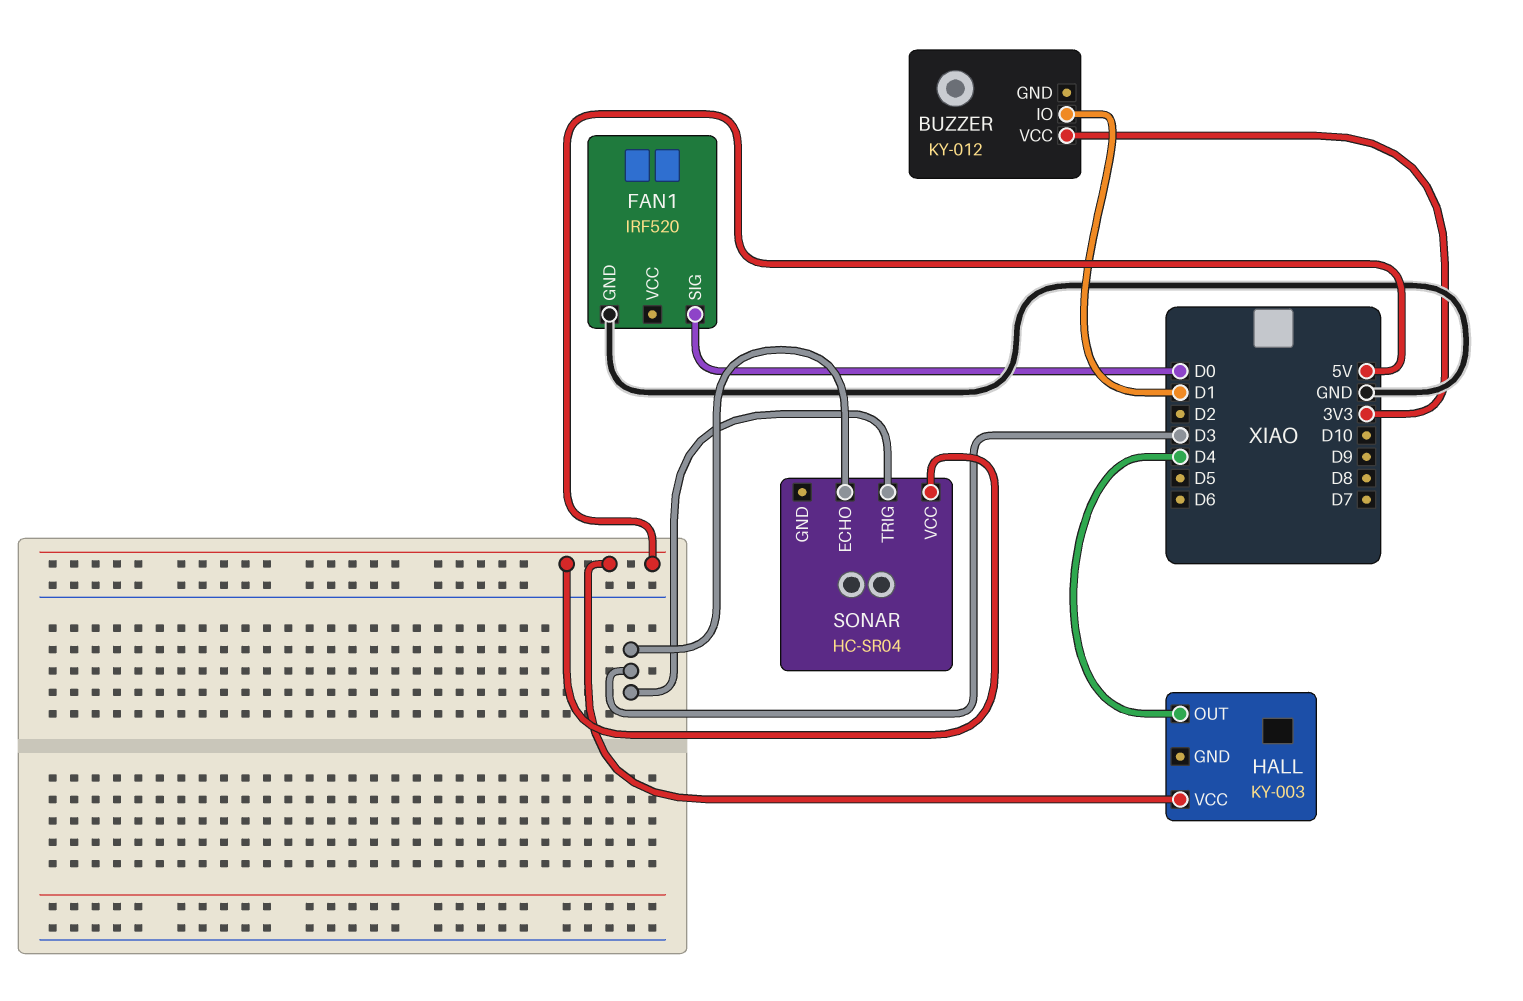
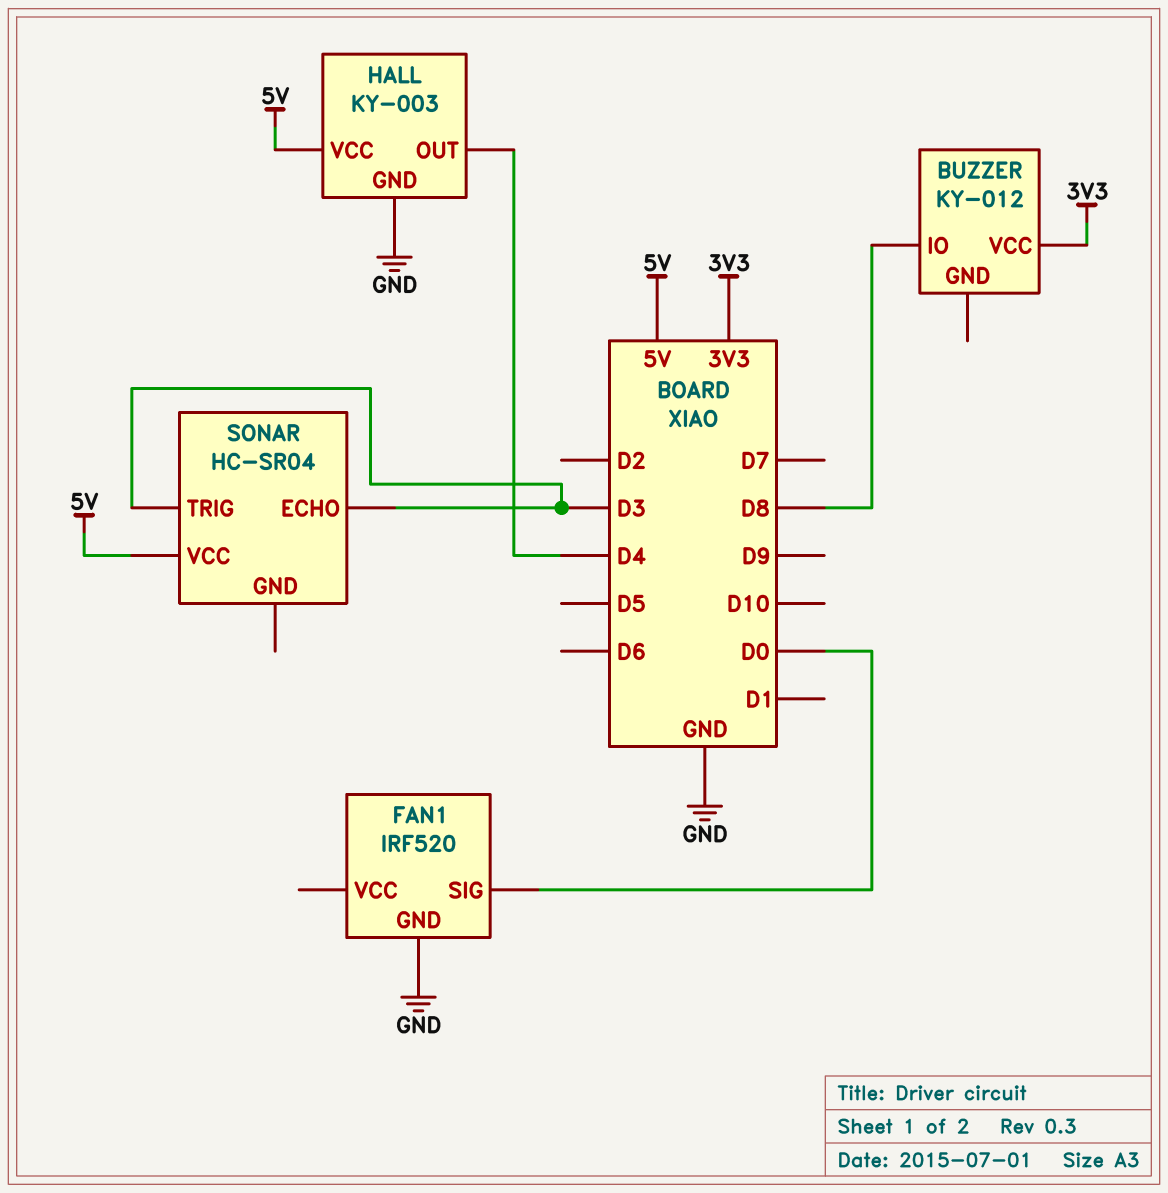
BUZZER pin IO: D1 -> D8
HALL pin GND: none -> GND

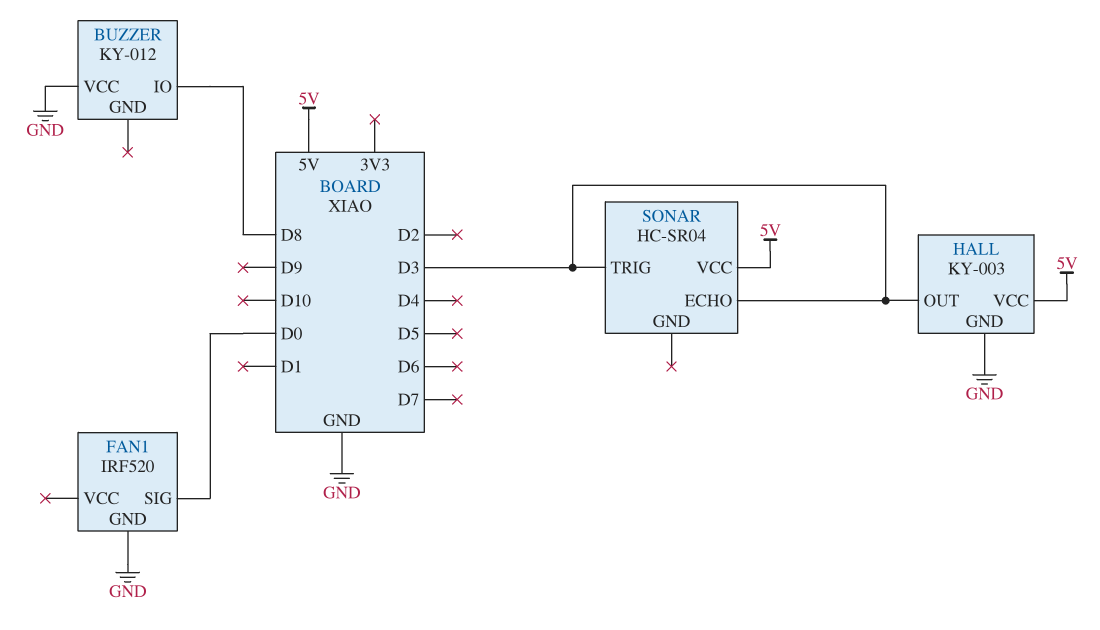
BUZZER pin VCC: 3V3 -> GND
HALL pin OUT: D4 -> D3

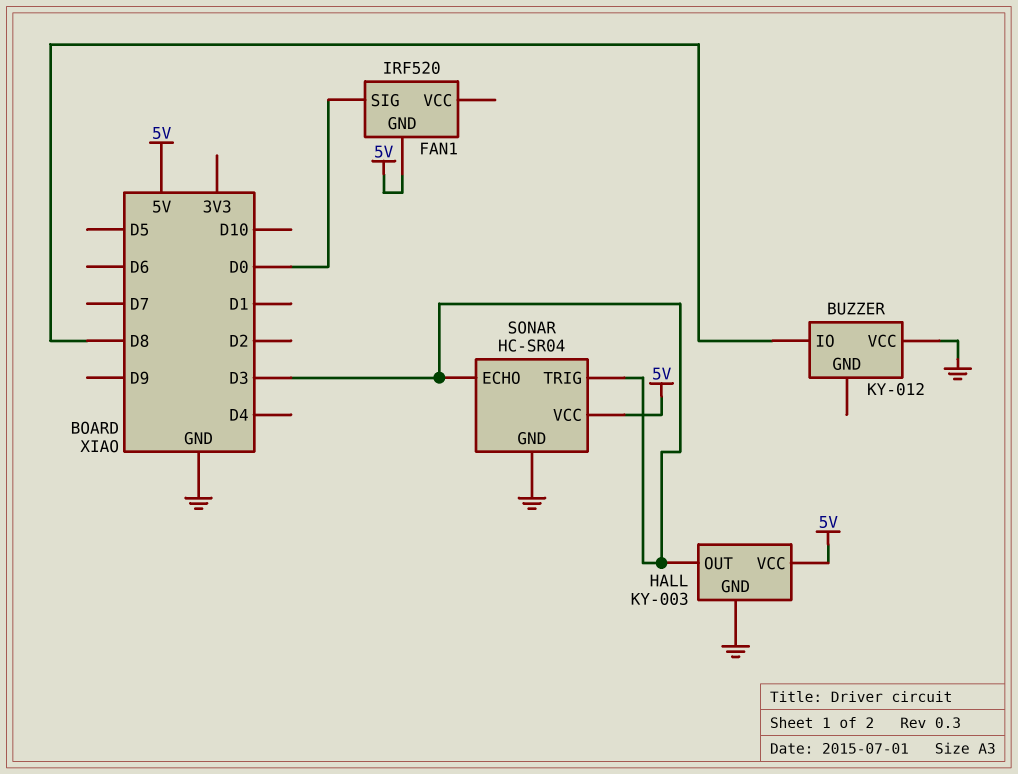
FAN1 pin GND: GND -> 5V
SONAR pin GND: none -> GND

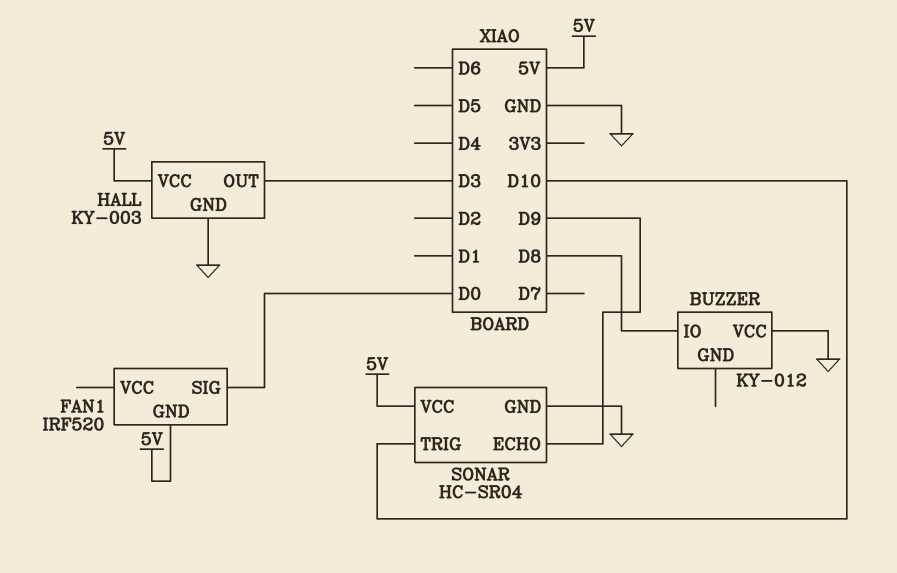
SONAR pin ECHO: D3 -> D9
SONAR pin TRIG: D3 -> D10

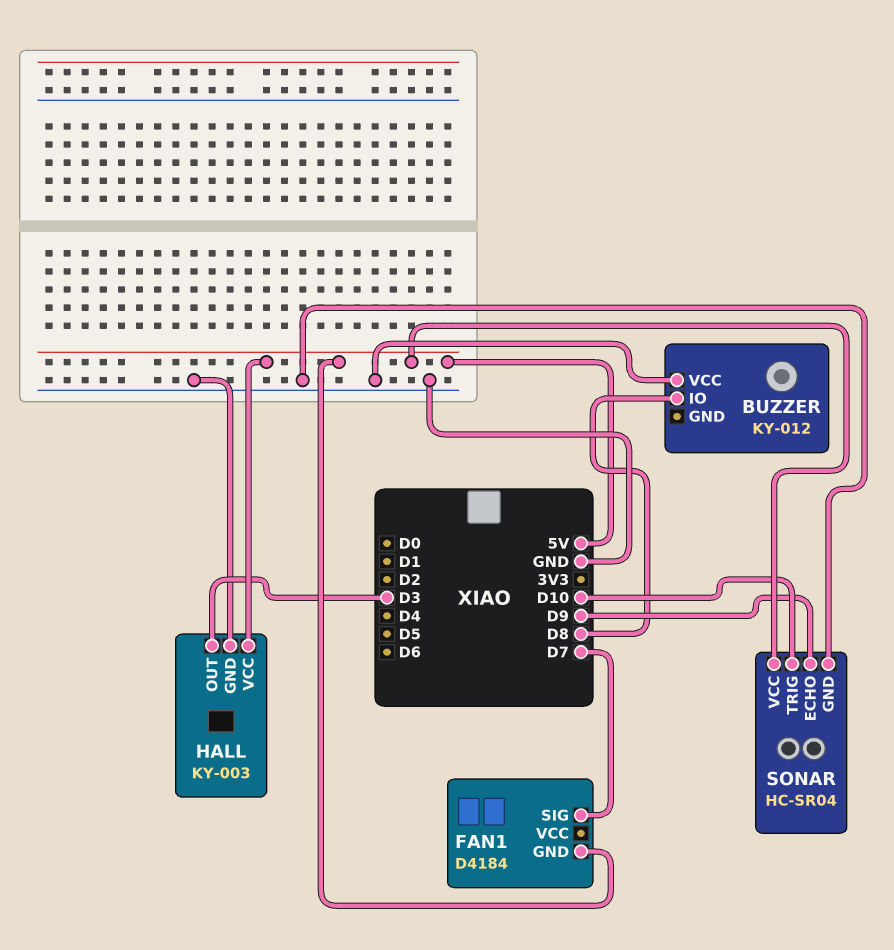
FAN1: IRF520 -> D4184
FAN1 pin SIG: D0 -> D7

